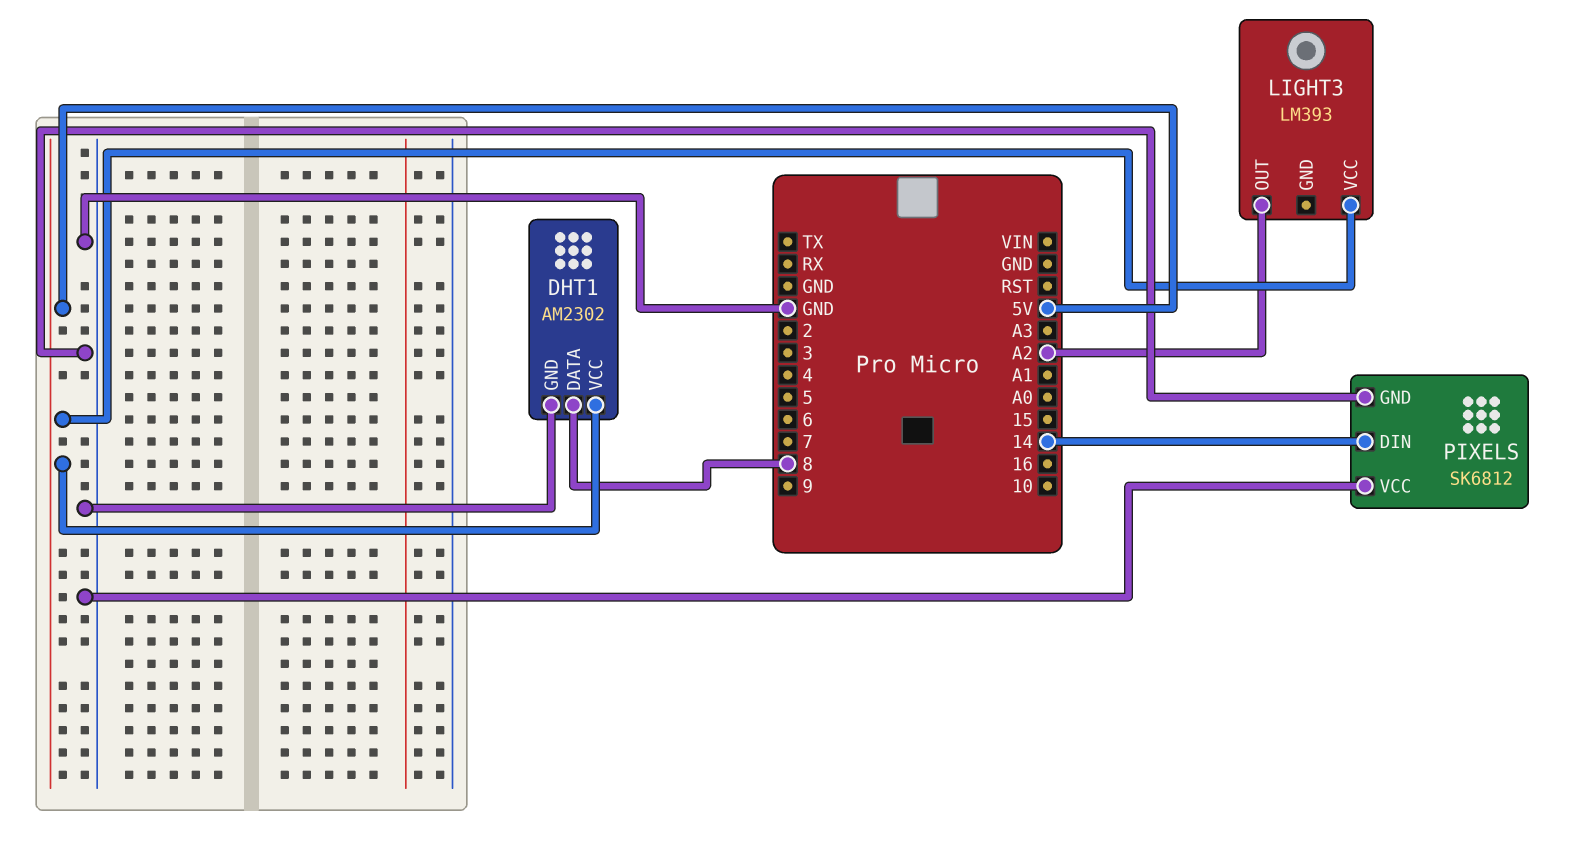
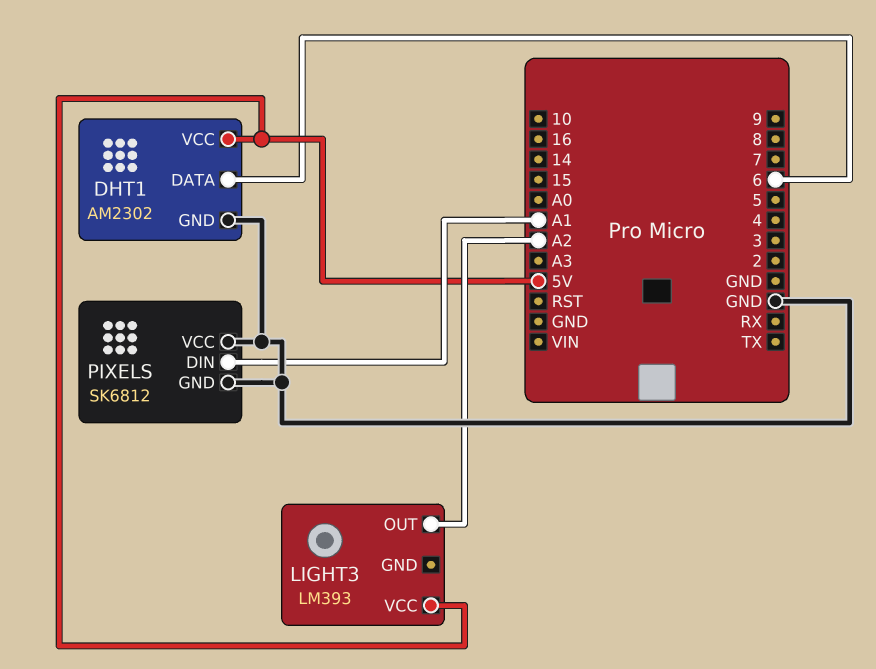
DHT1 pin DATA: 8 -> 6
PIXELS pin DIN: 14 -> A1

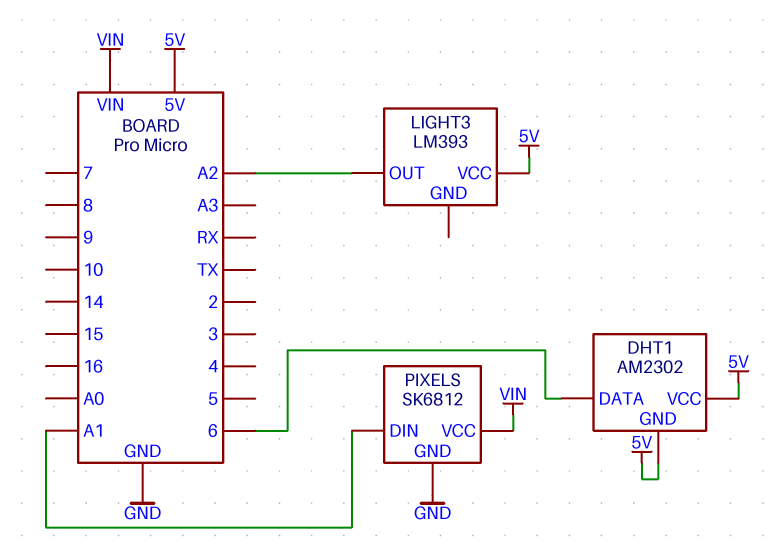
DHT1 pin GND: GND -> 5V
PIXELS pin VCC: GND -> VIN

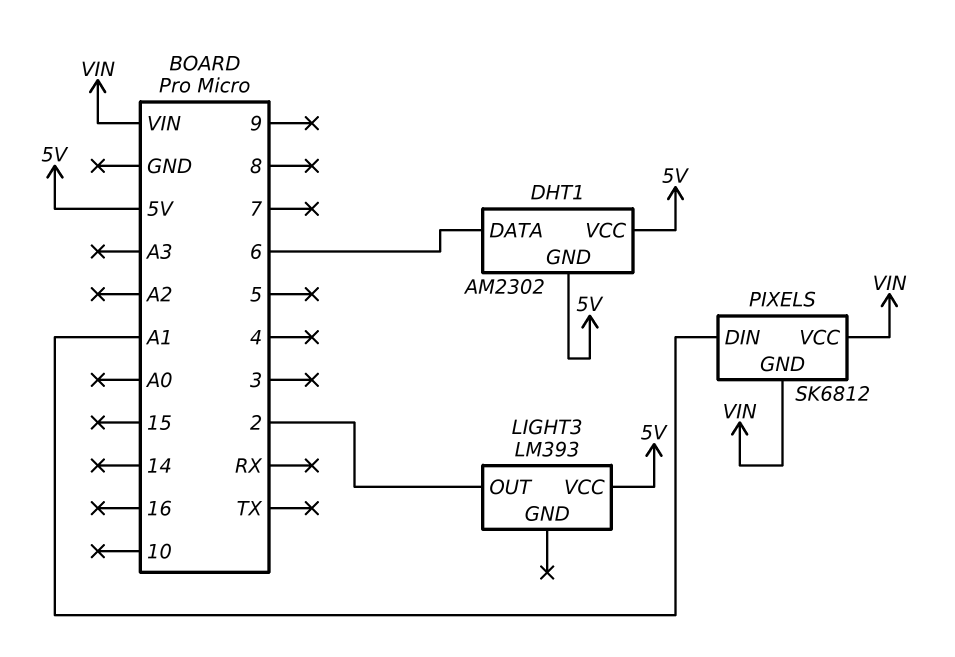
LIGHT3 pin OUT: A2 -> 2
PIXELS pin GND: GND -> VIN

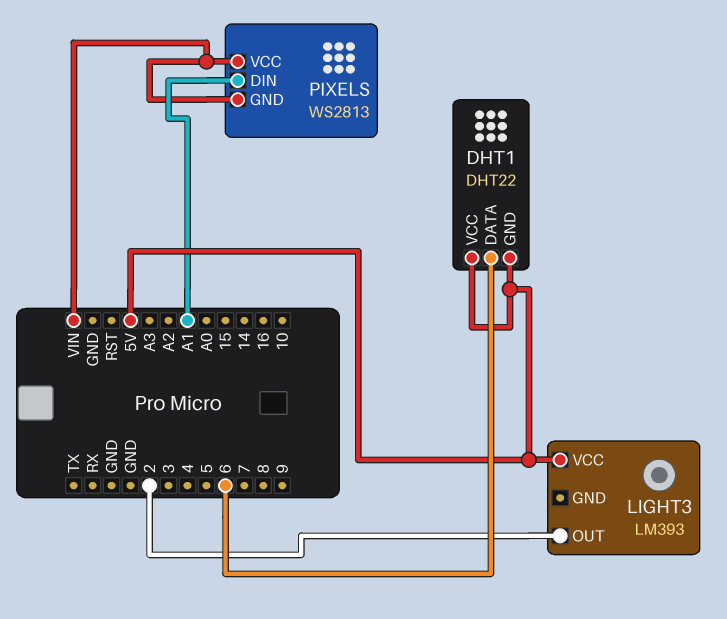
DHT1: AM2302 -> DHT22
PIXELS: SK6812 -> WS2813

